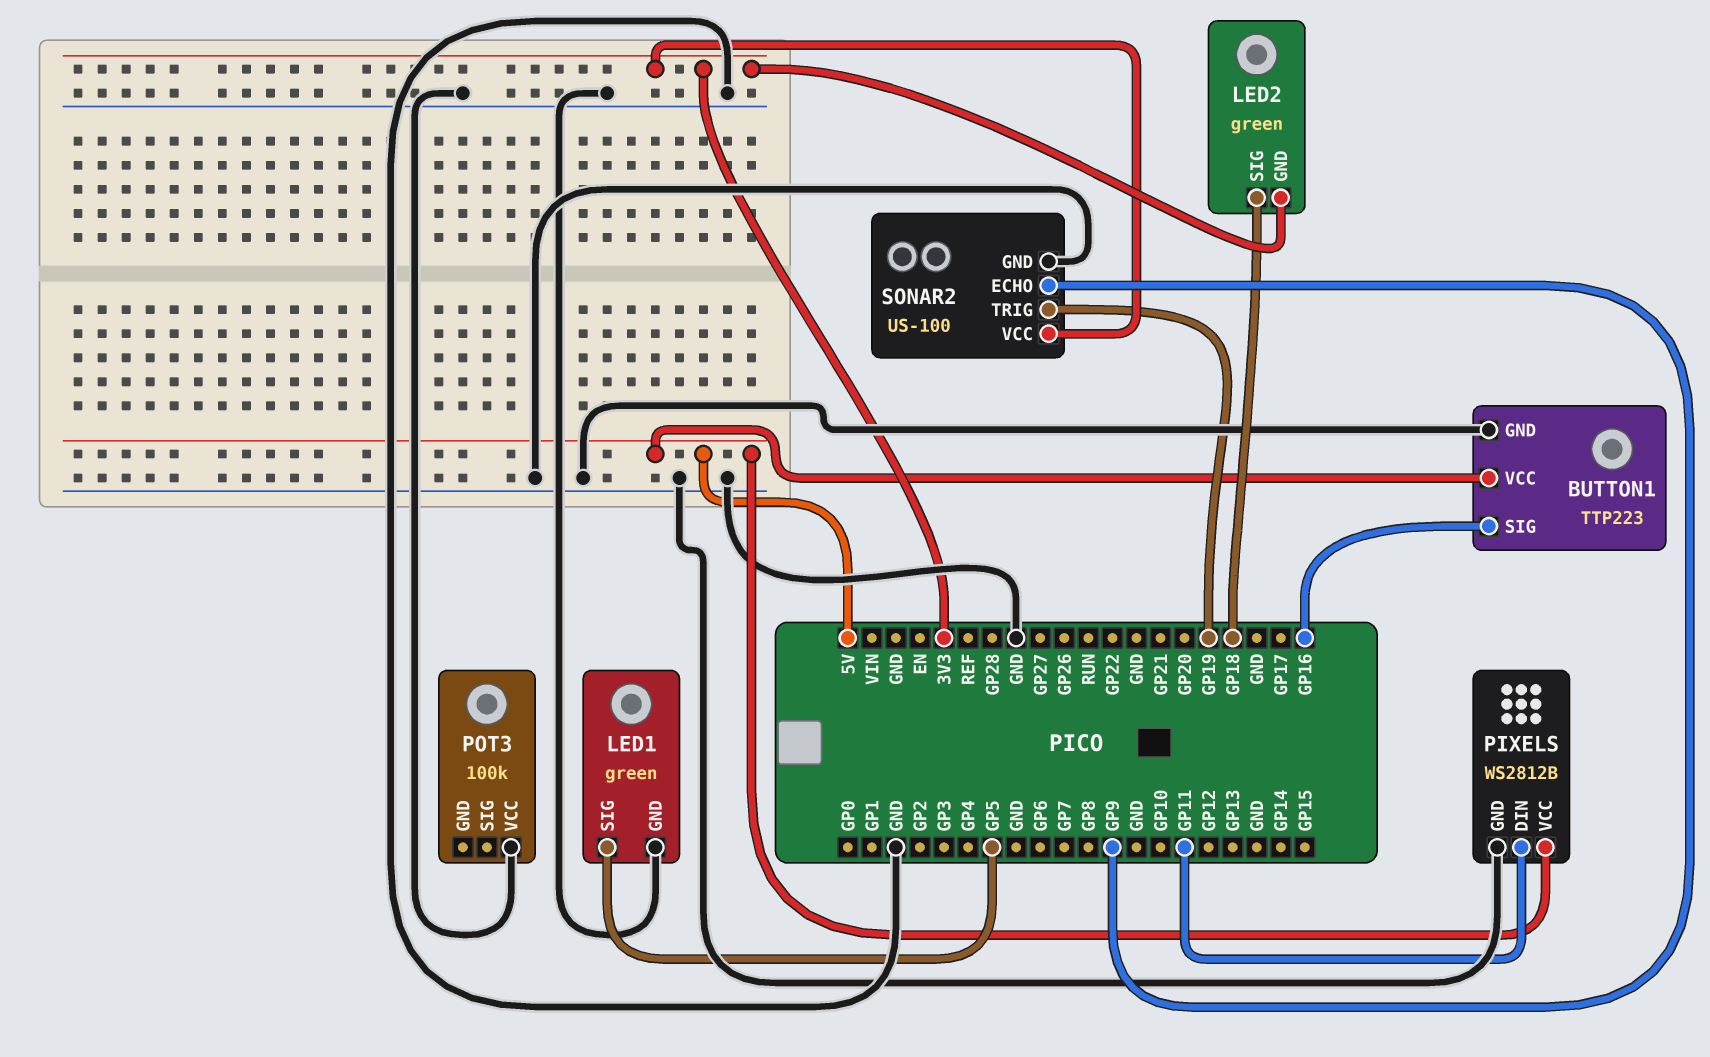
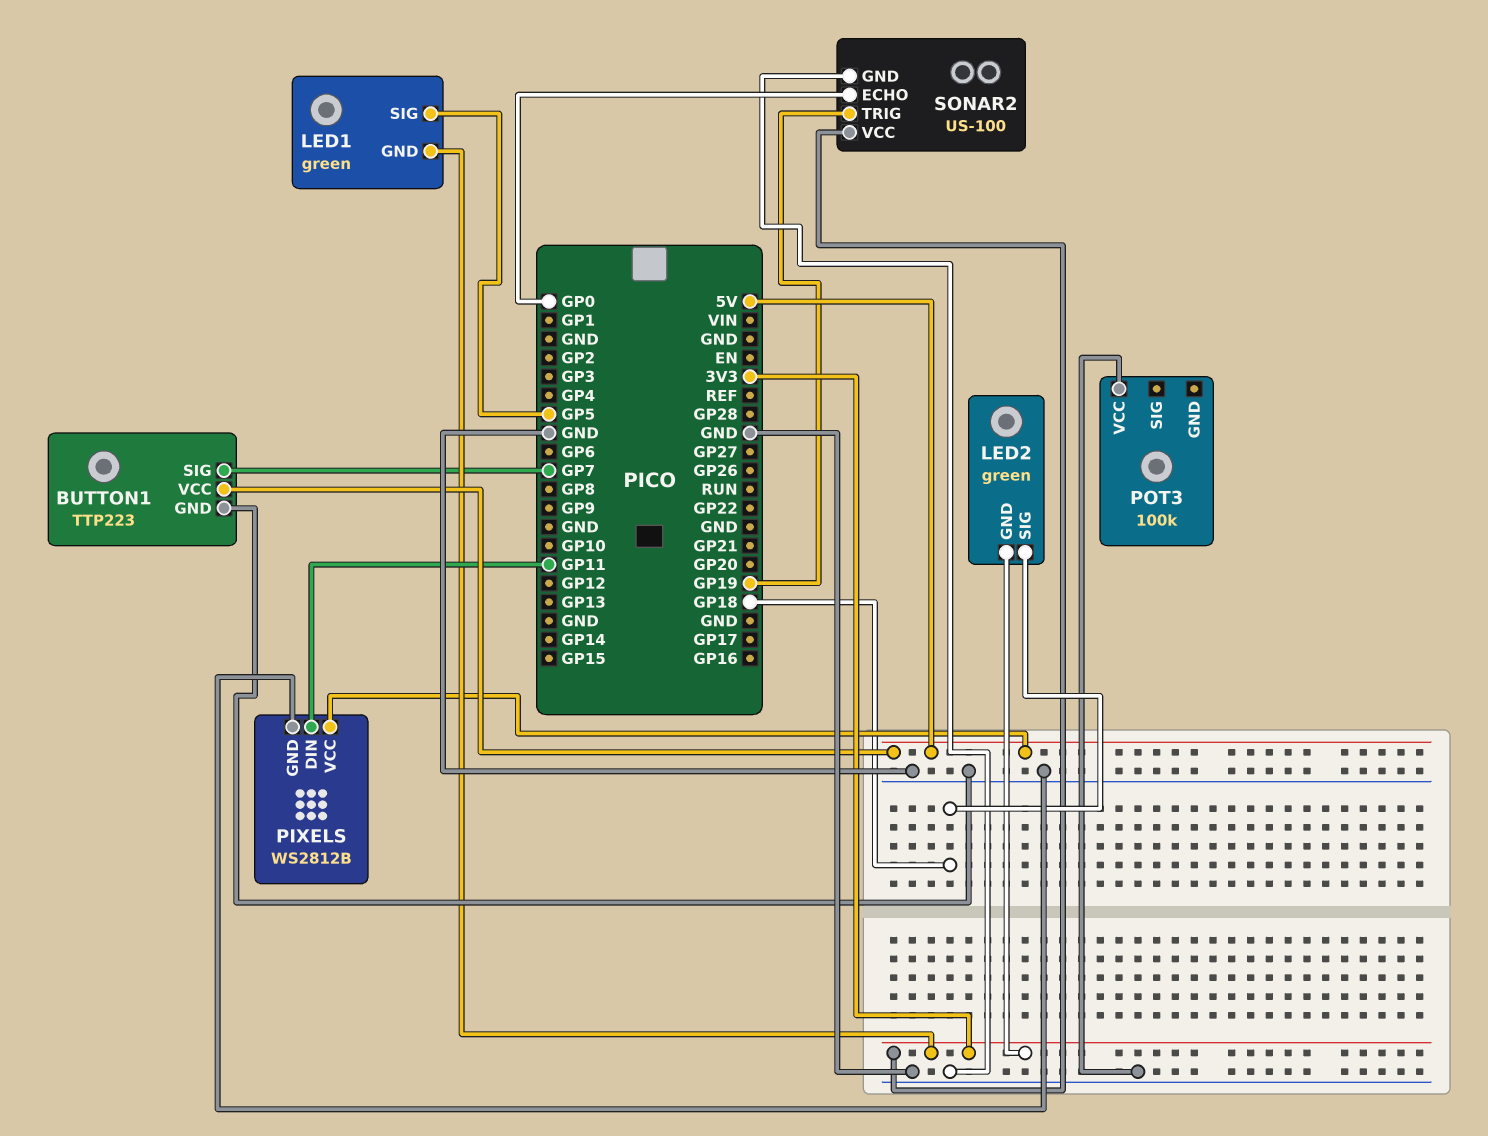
BUTTON1 pin SIG: GP16 -> GP7
LED1 pin GND: GND -> 3V3
SONAR2 pin ECHO: GP9 -> GP0

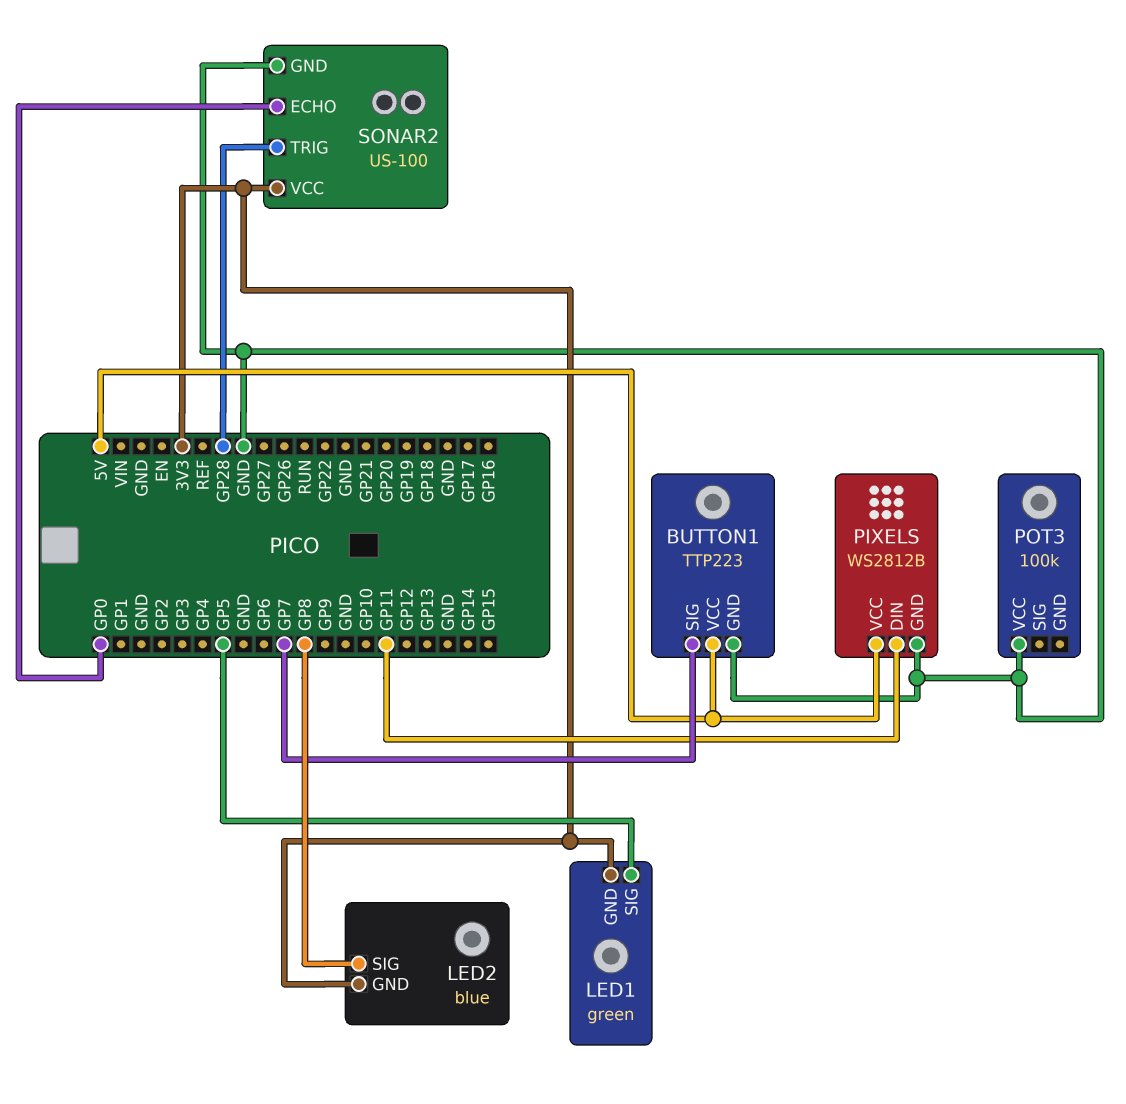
LED2: green -> blue
LED2 pin SIG: GP18 -> GP8
SONAR2 pin TRIG: GP19 -> GP28

